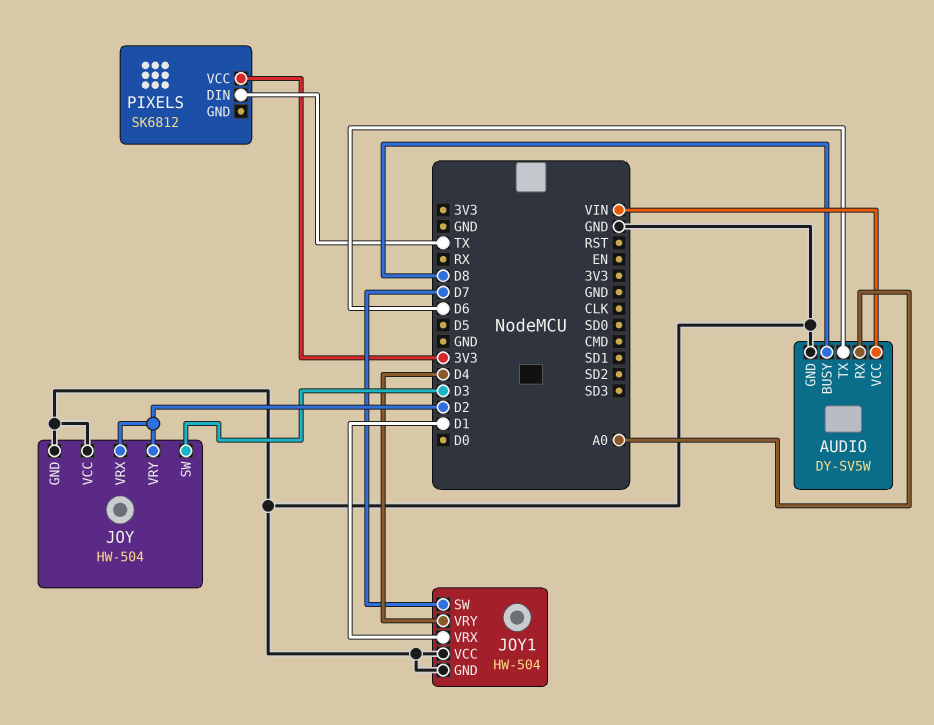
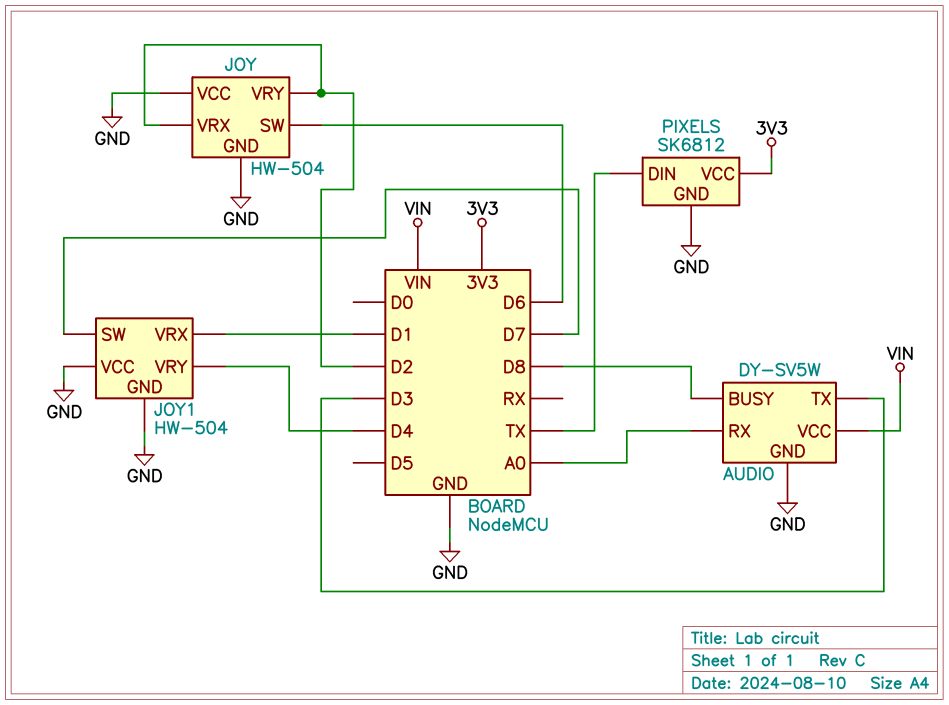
AUDIO pin TX: D6 -> D3
JOY pin SW: D3 -> D6
PIXELS pin GND: none -> GND

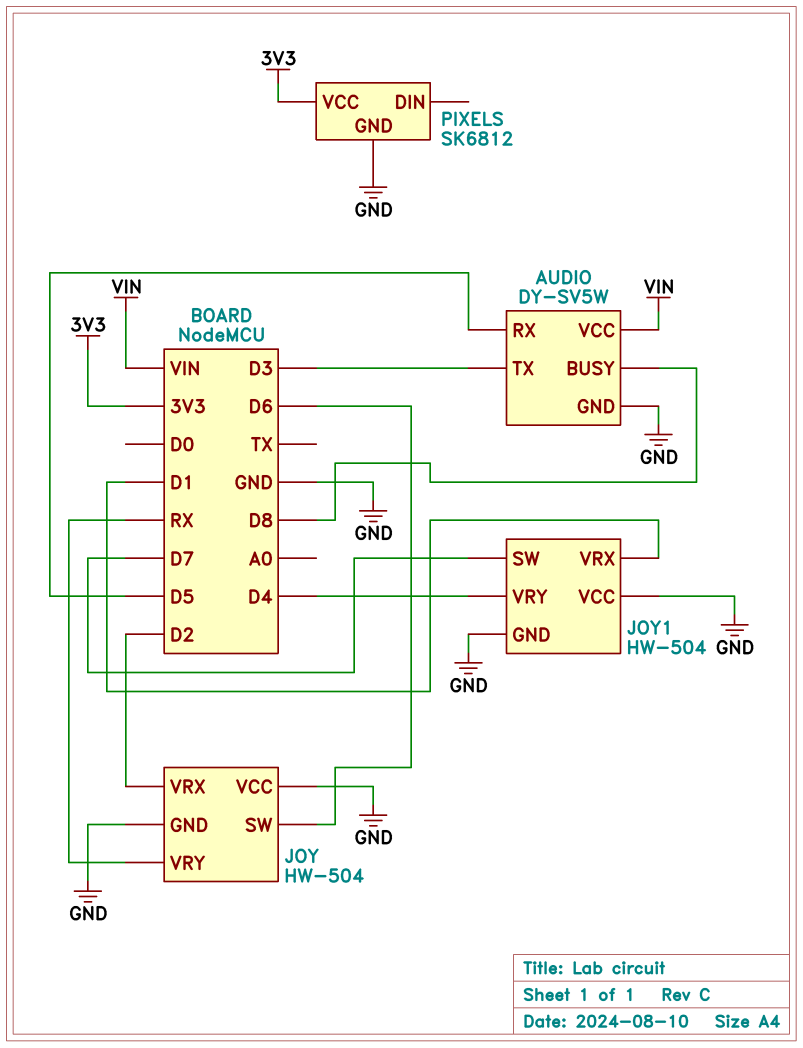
AUDIO pin RX: A0 -> D5
JOY pin VRY: D2 -> RX
PIXELS pin DIN: TX -> none

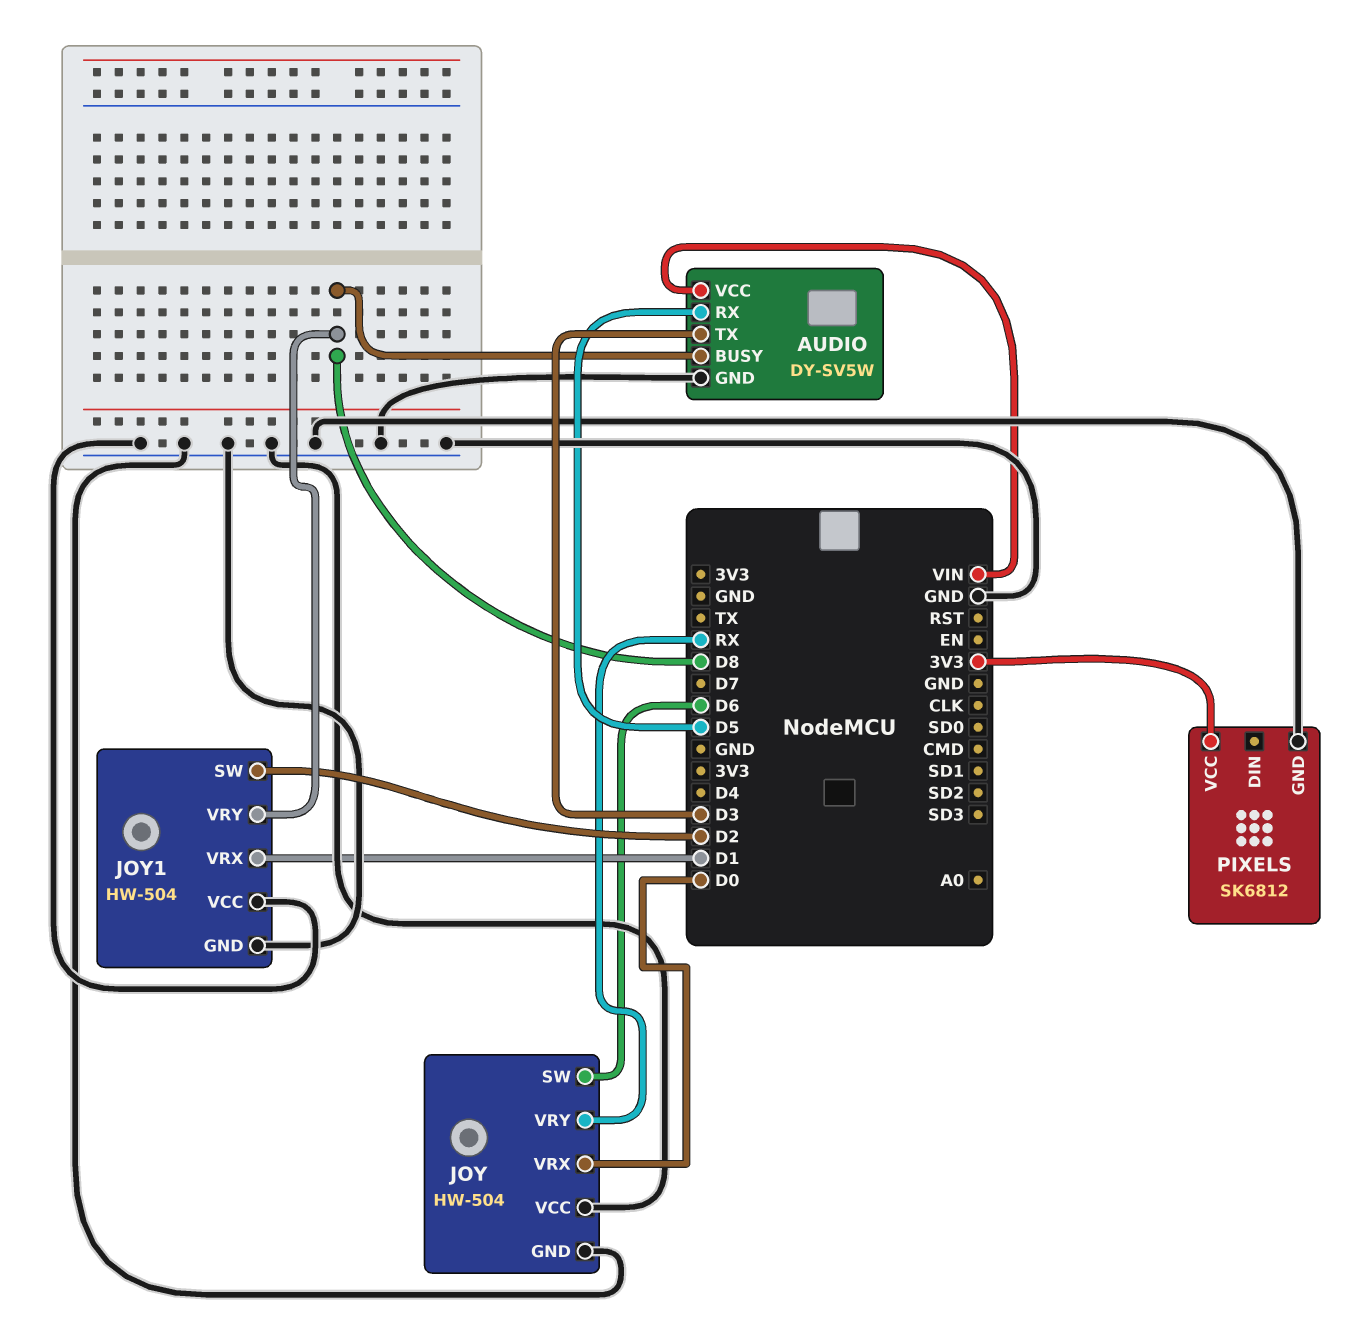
JOY pin VRX: D2 -> D0
JOY1 pin SW: D7 -> D2
JOY1 pin VRY: D4 -> D8

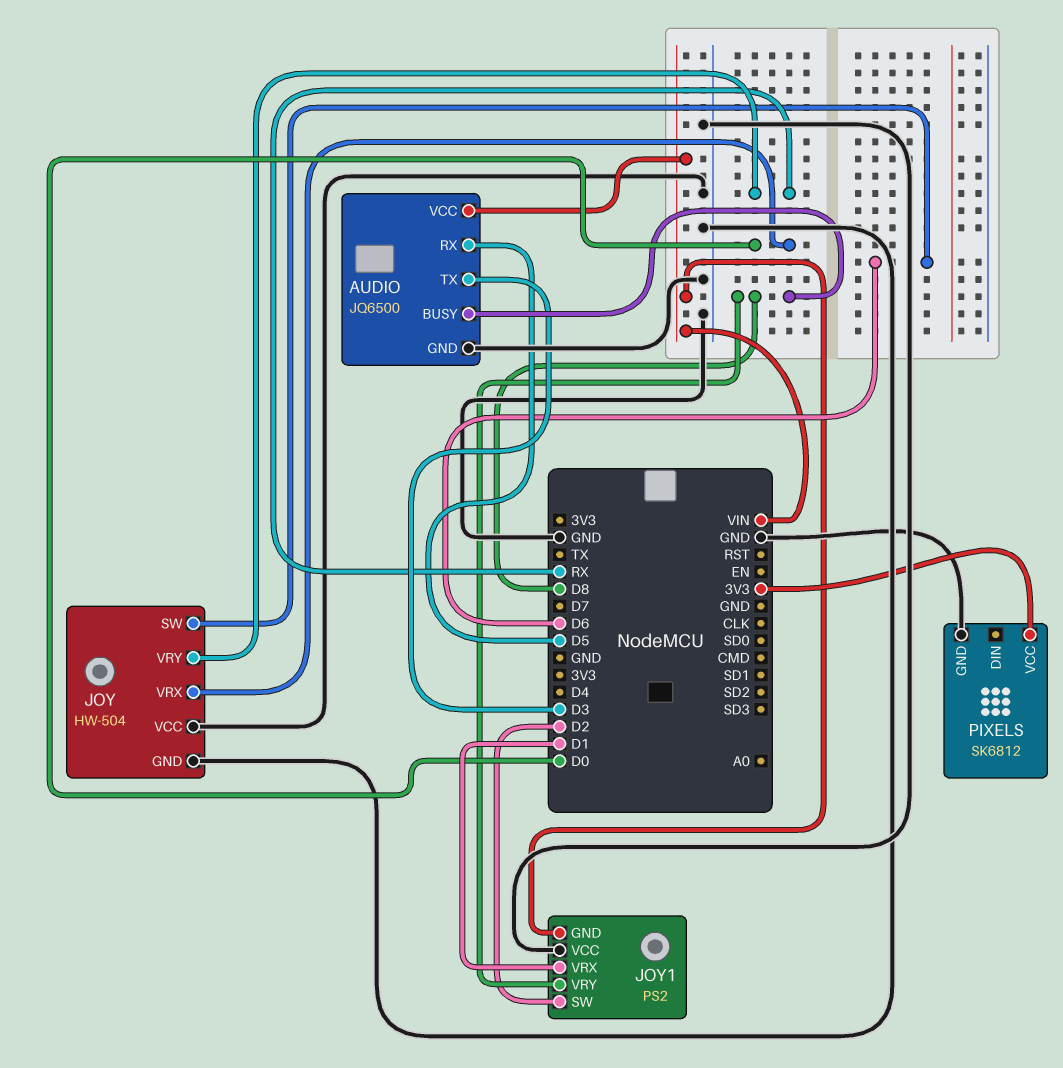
AUDIO: DY-SV5W -> JQ6500
JOY1: HW-504 -> PS2
JOY1 pin GND: GND -> VIN

